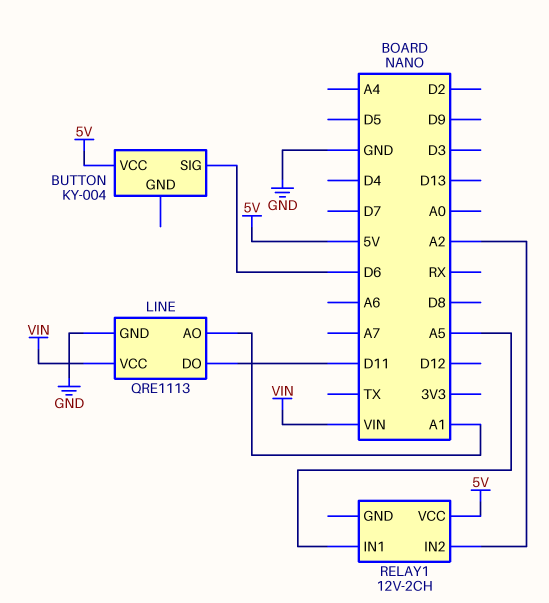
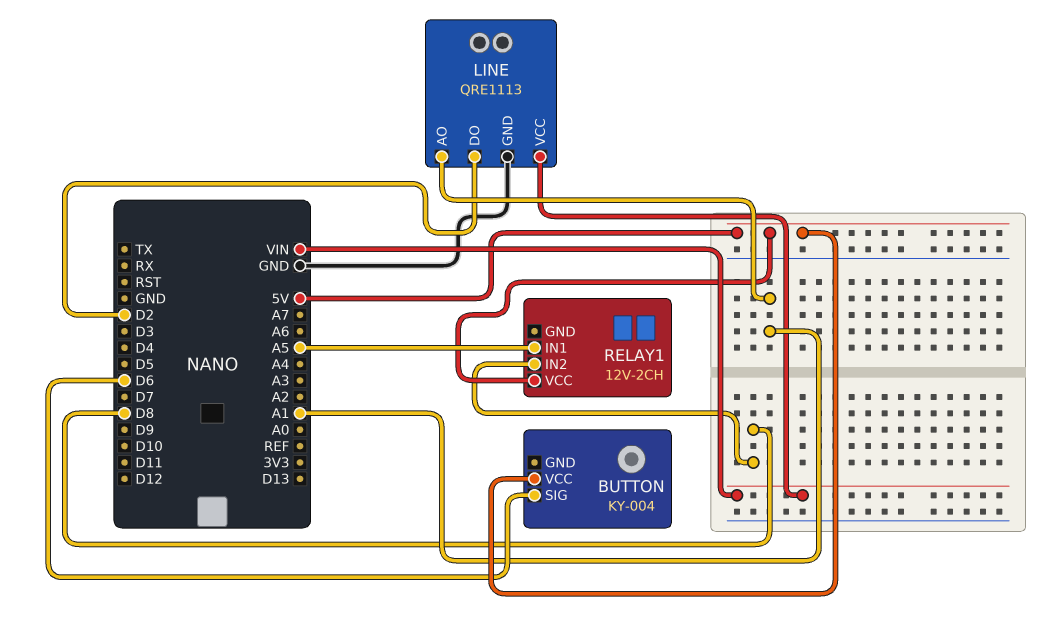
LINE pin DO: D11 -> D2
RELAY1 pin IN2: A2 -> D8

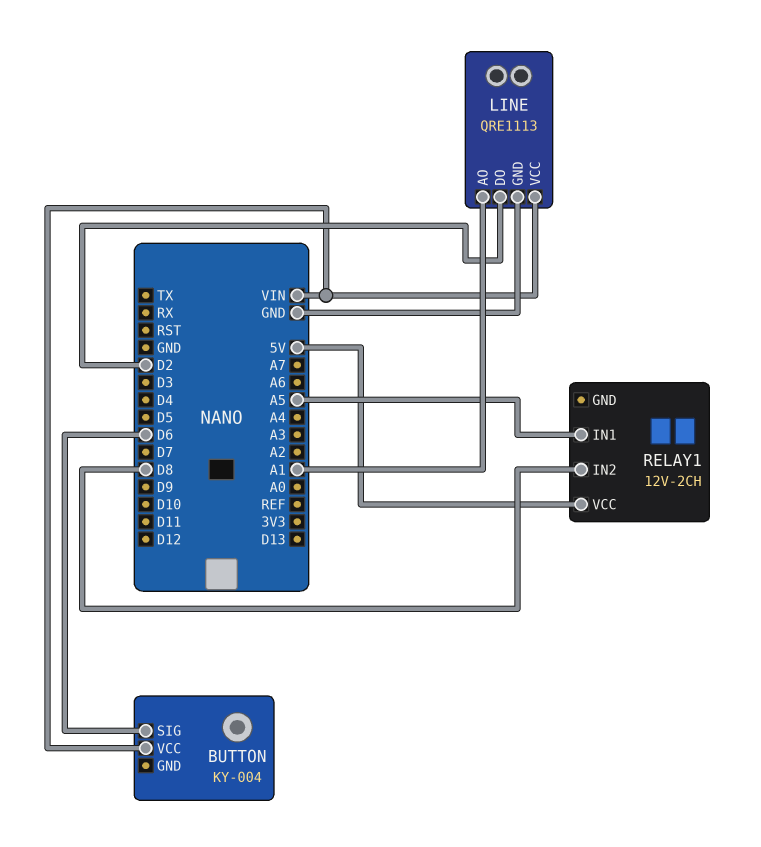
BUTTON pin VCC: 5V -> VIN

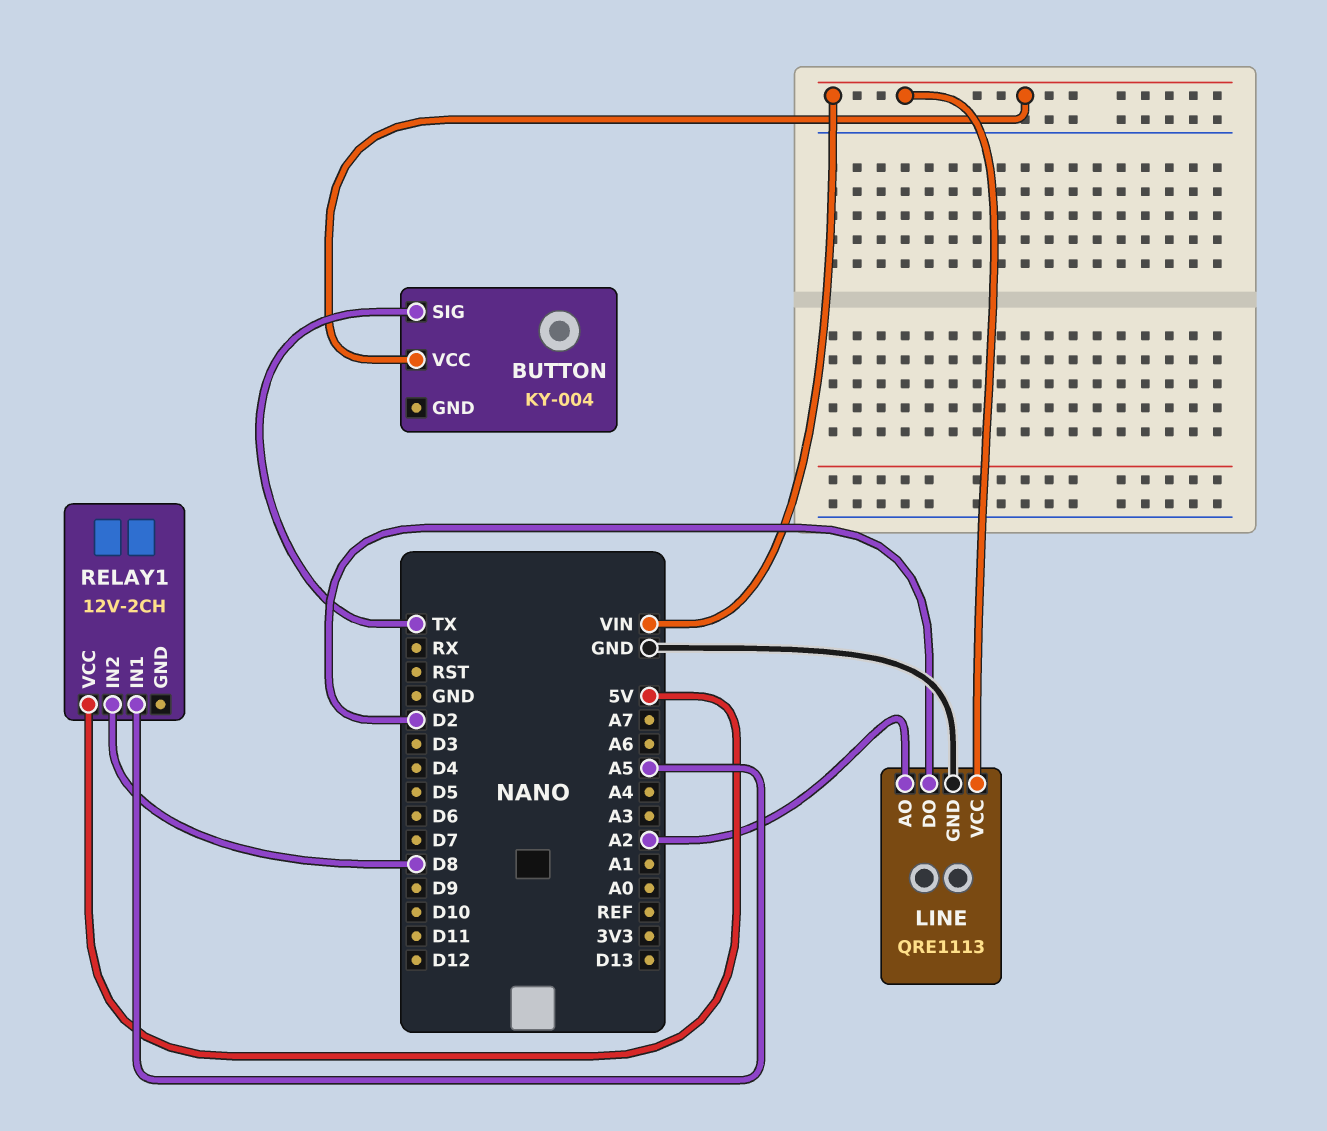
BUTTON pin SIG: D6 -> TX
LINE pin AO: A1 -> A2

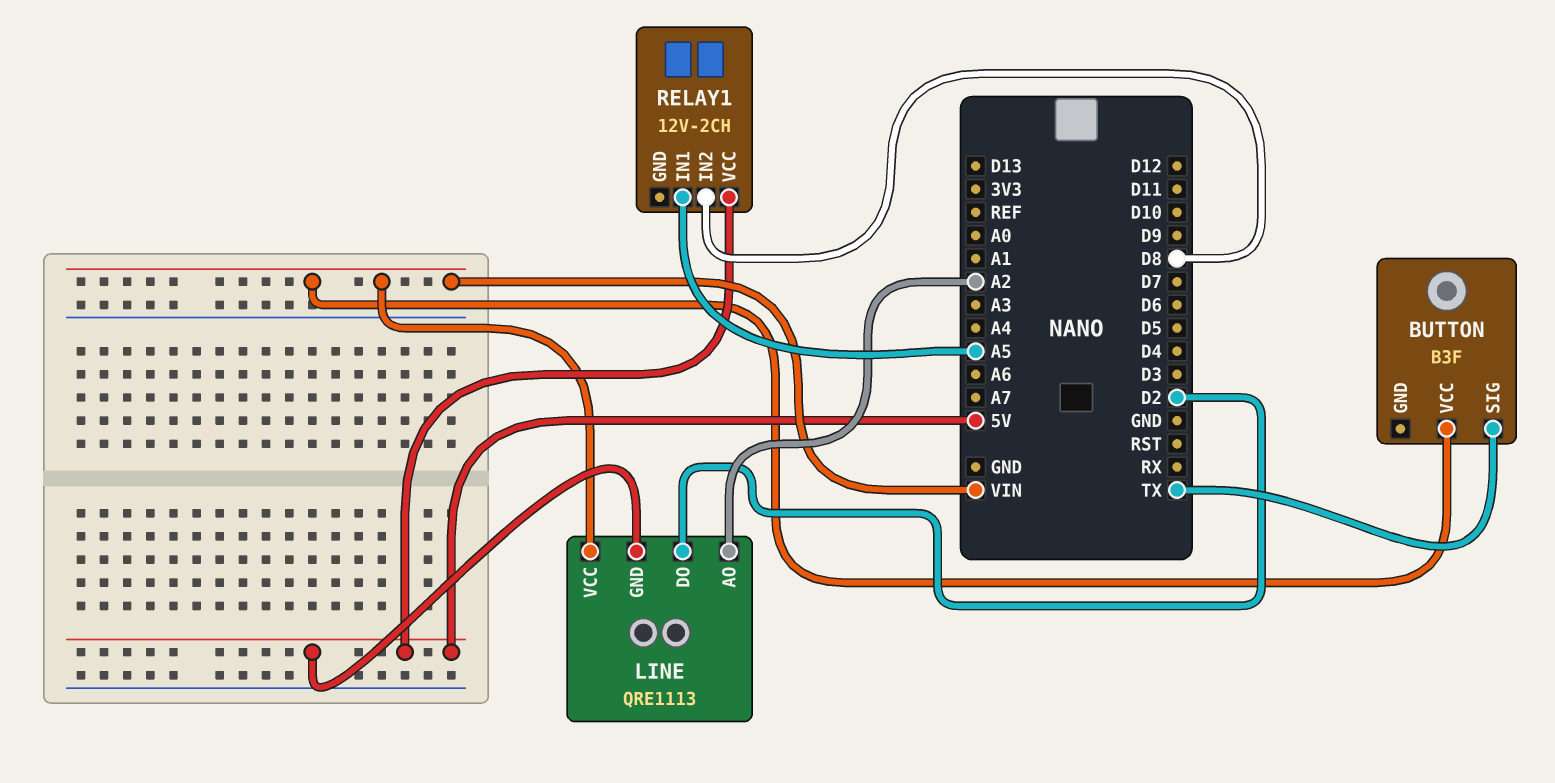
BUTTON: KY-004 -> B3F
LINE pin GND: GND -> 5V

